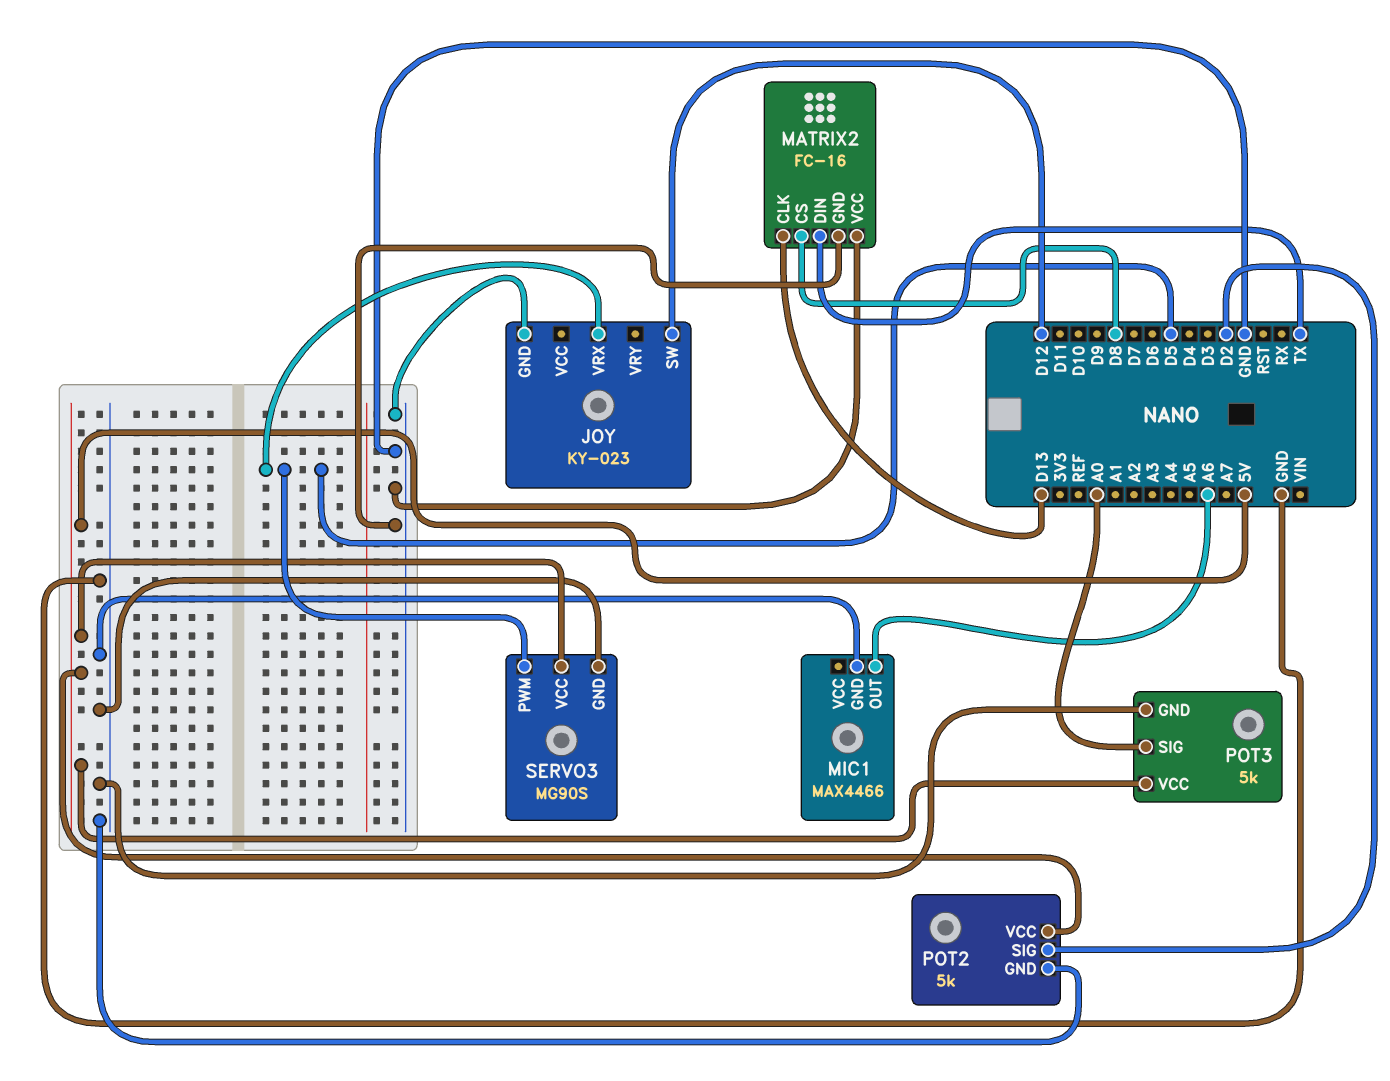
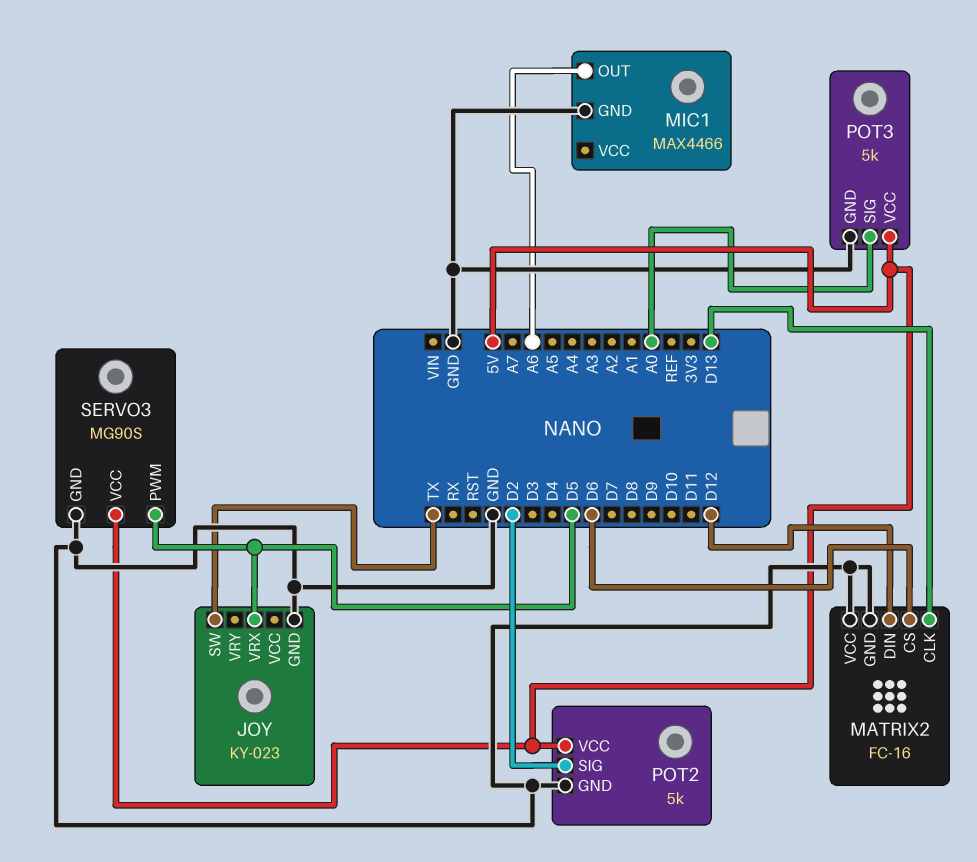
JOY pin SW: D12 -> TX
MATRIX2 pin CS: D8 -> D6
MATRIX2 pin DIN: TX -> D12

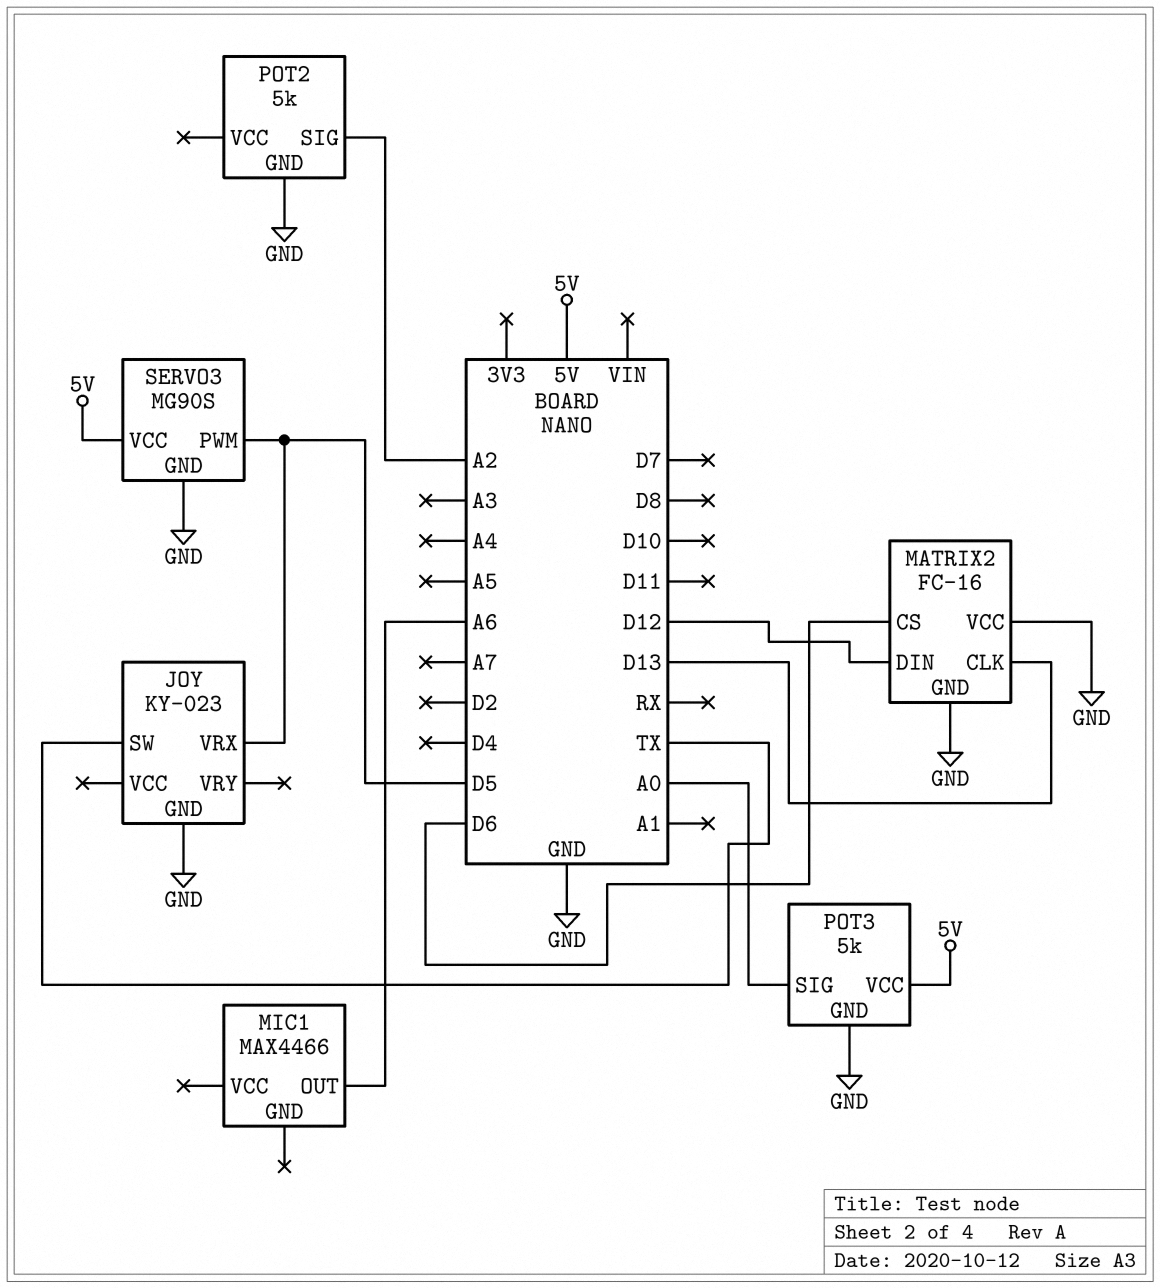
MIC1 pin GND: GND -> none
POT2 pin SIG: D2 -> A2
POT2 pin VCC: 5V -> none

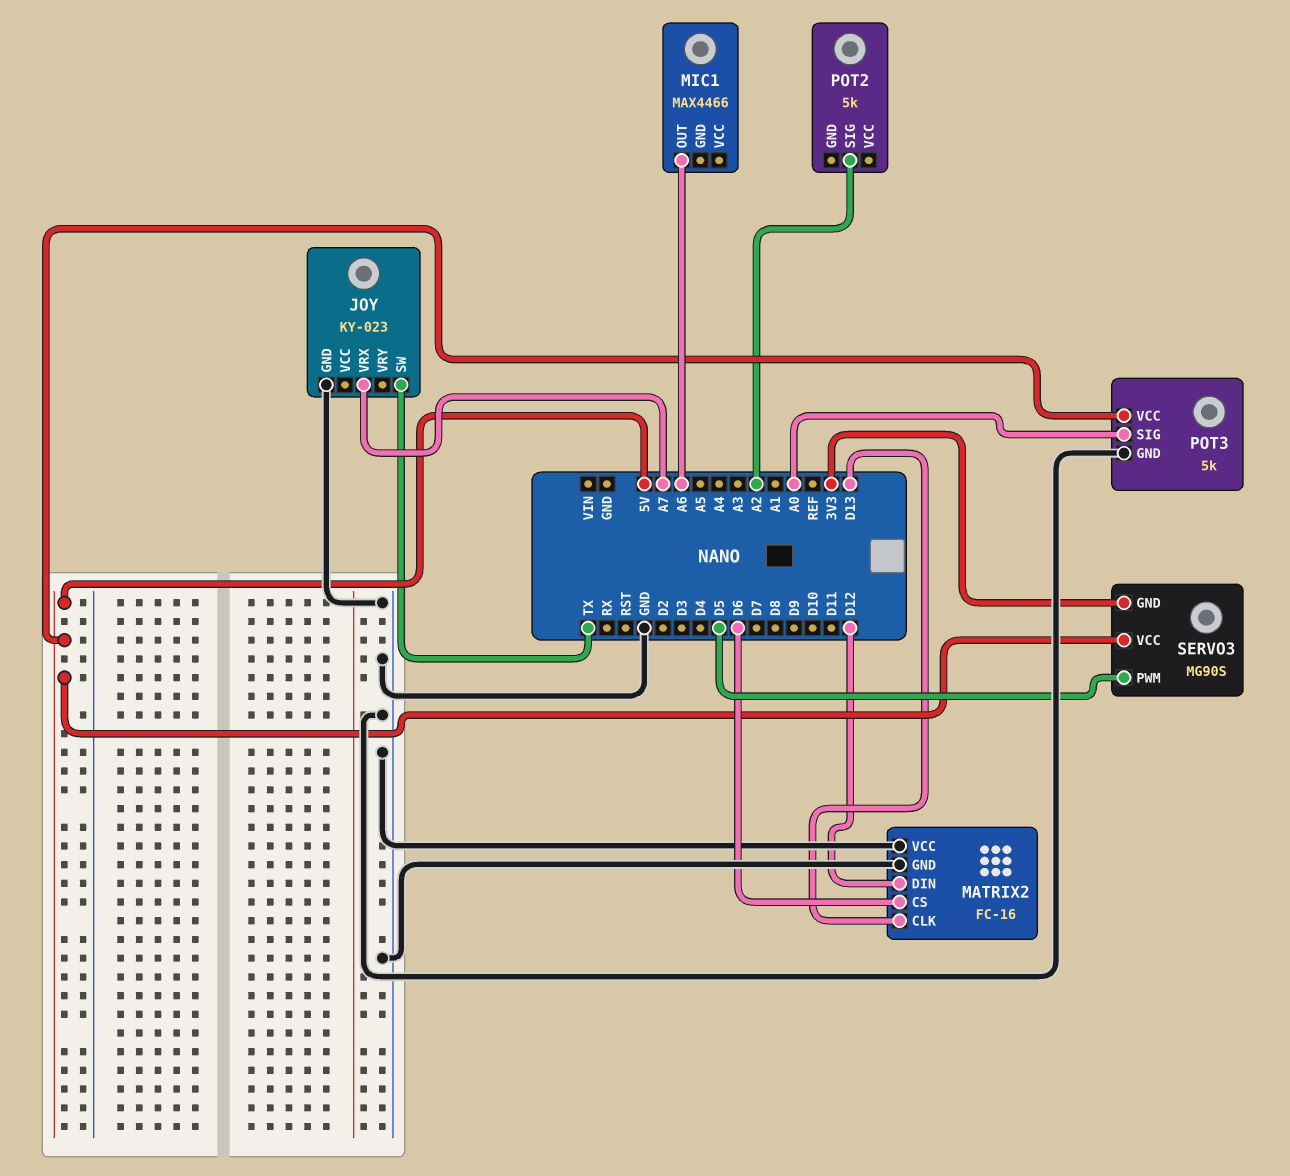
JOY pin VRX: D5 -> A7
POT2 pin GND: GND -> none
SERVO3 pin GND: GND -> 3V3

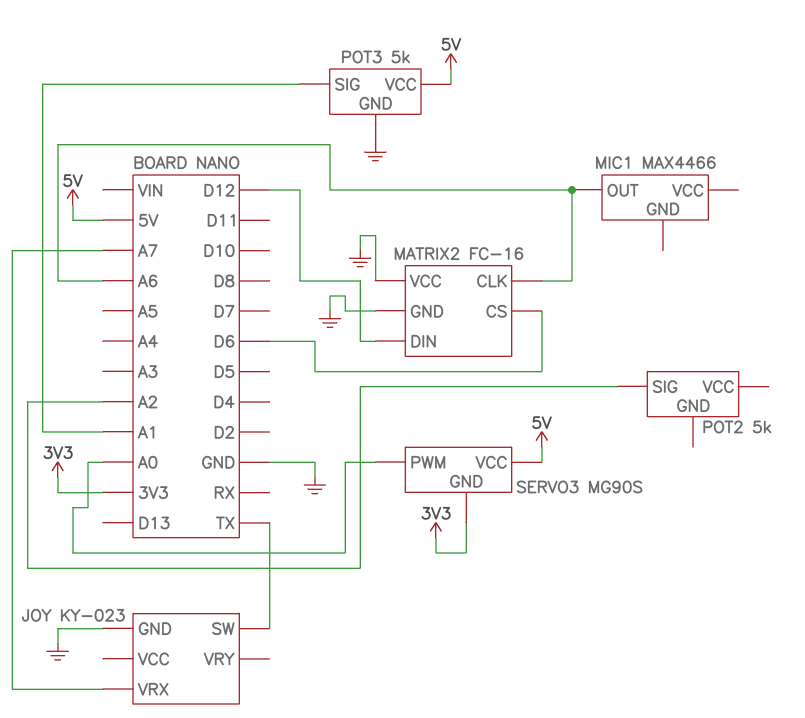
MATRIX2 pin CLK: D13 -> A6
POT3 pin SIG: A0 -> A1
SERVO3 pin PWM: D5 -> A0

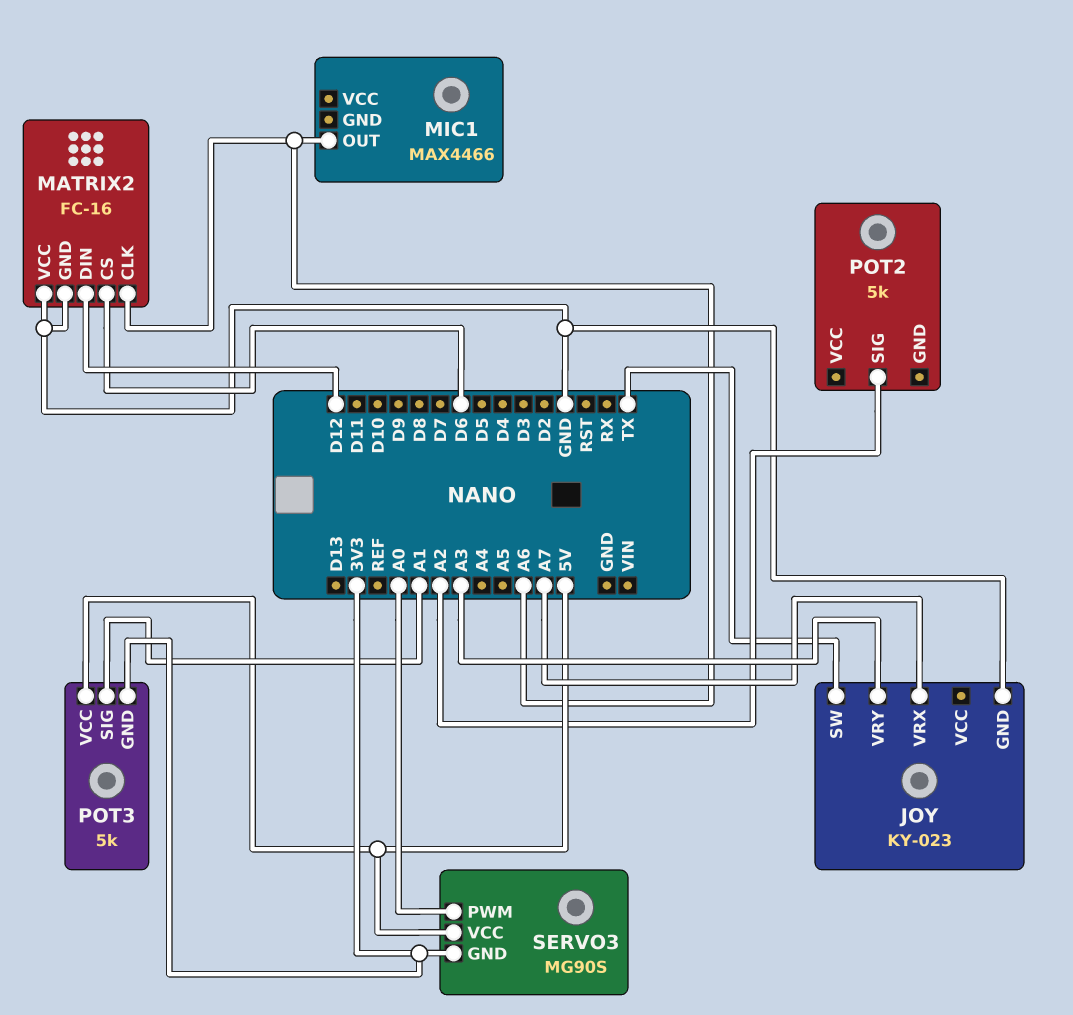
JOY pin VRY: none -> A3
POT3 pin GND: GND -> 3V3

